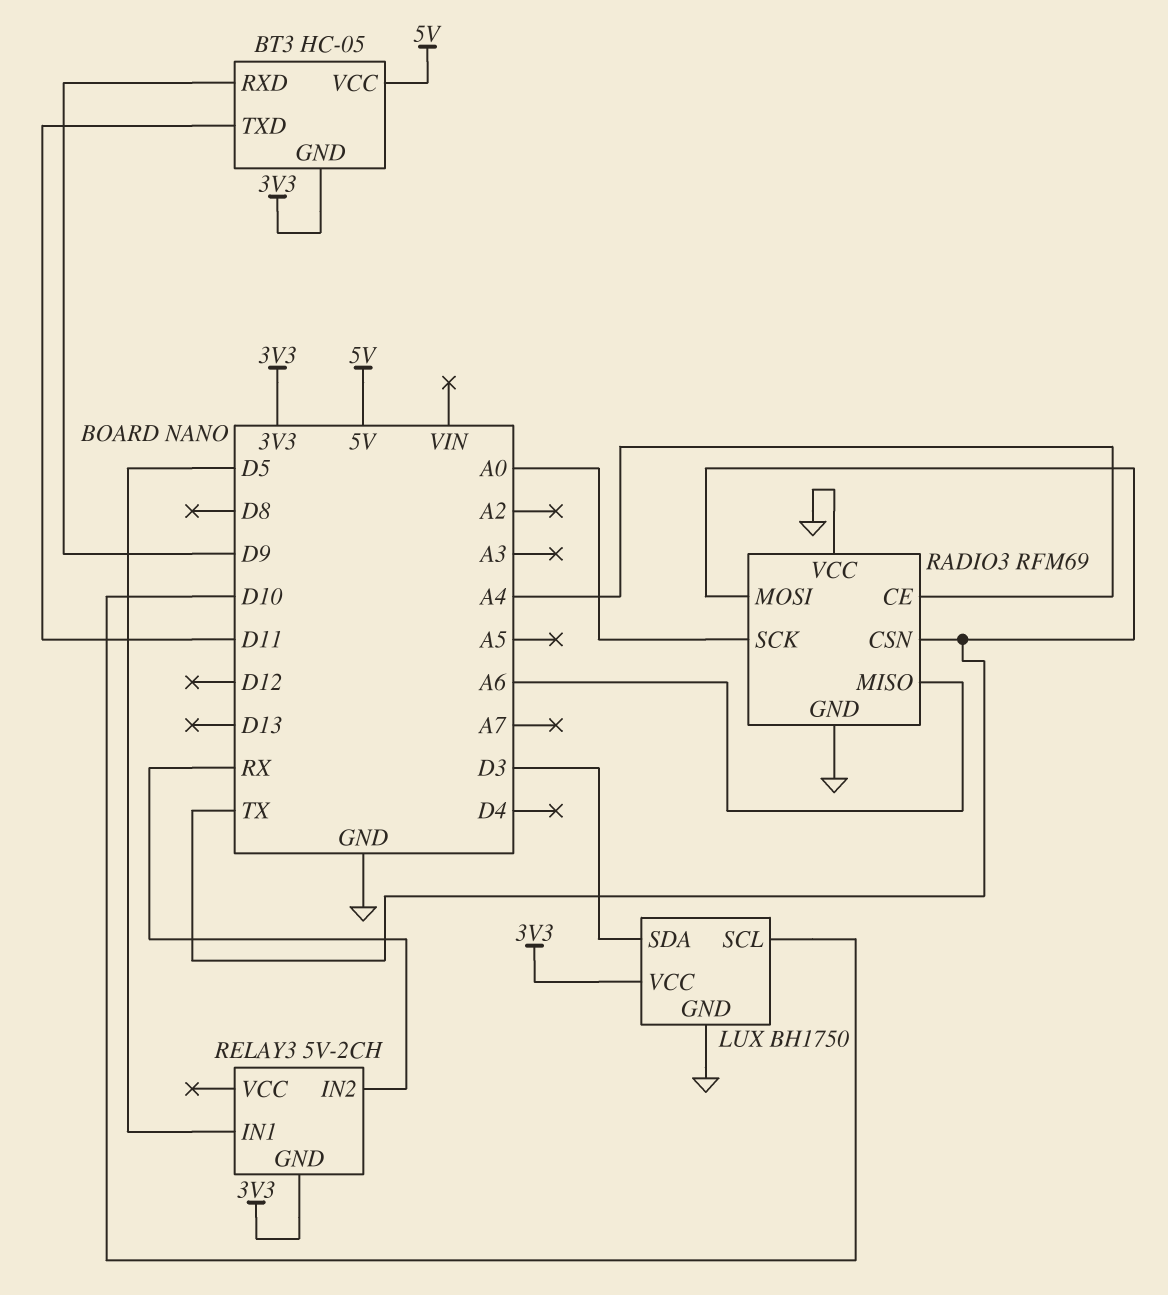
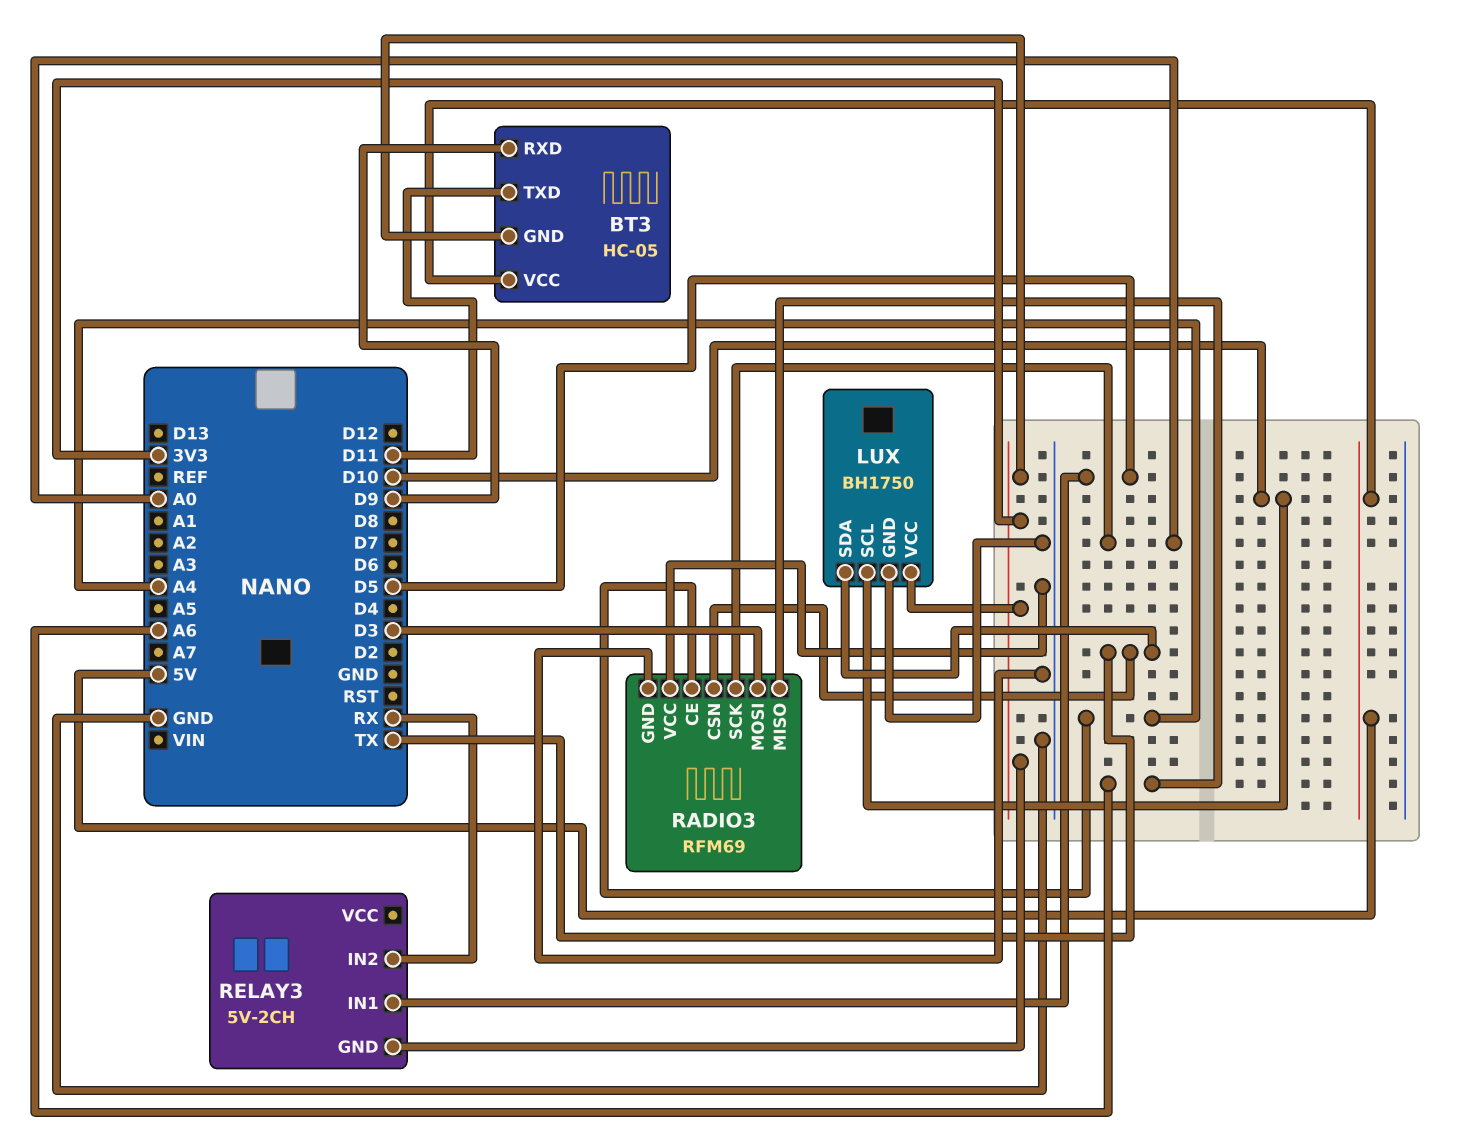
LUX pin SDA: D3 -> TX
RADIO3 pin MOSI: TX -> D3

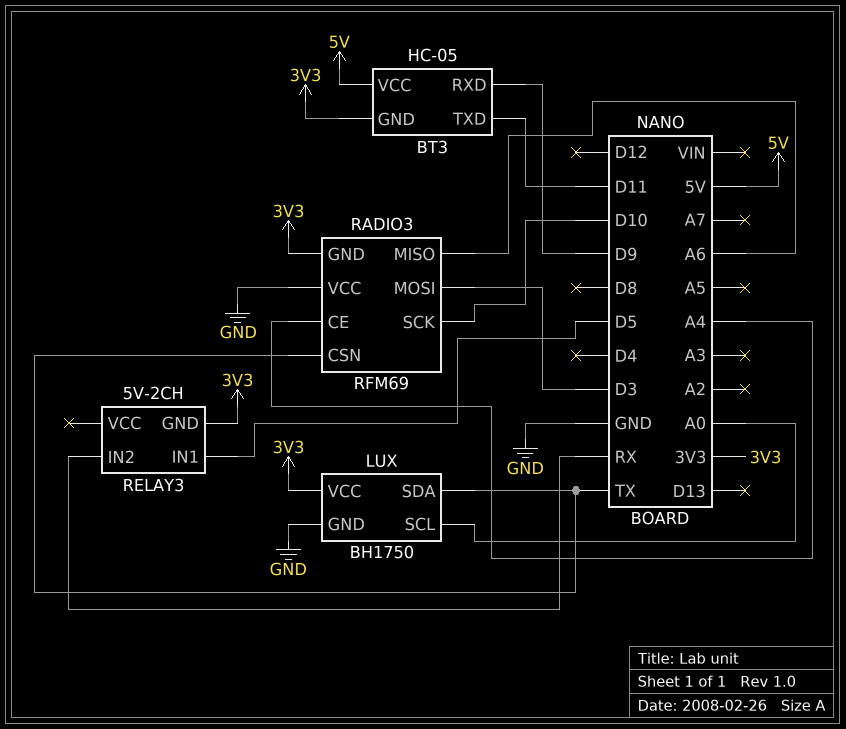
LUX pin SCL: D10 -> A0
RADIO3 pin GND: GND -> 3V3
RADIO3 pin SCK: A0 -> D10

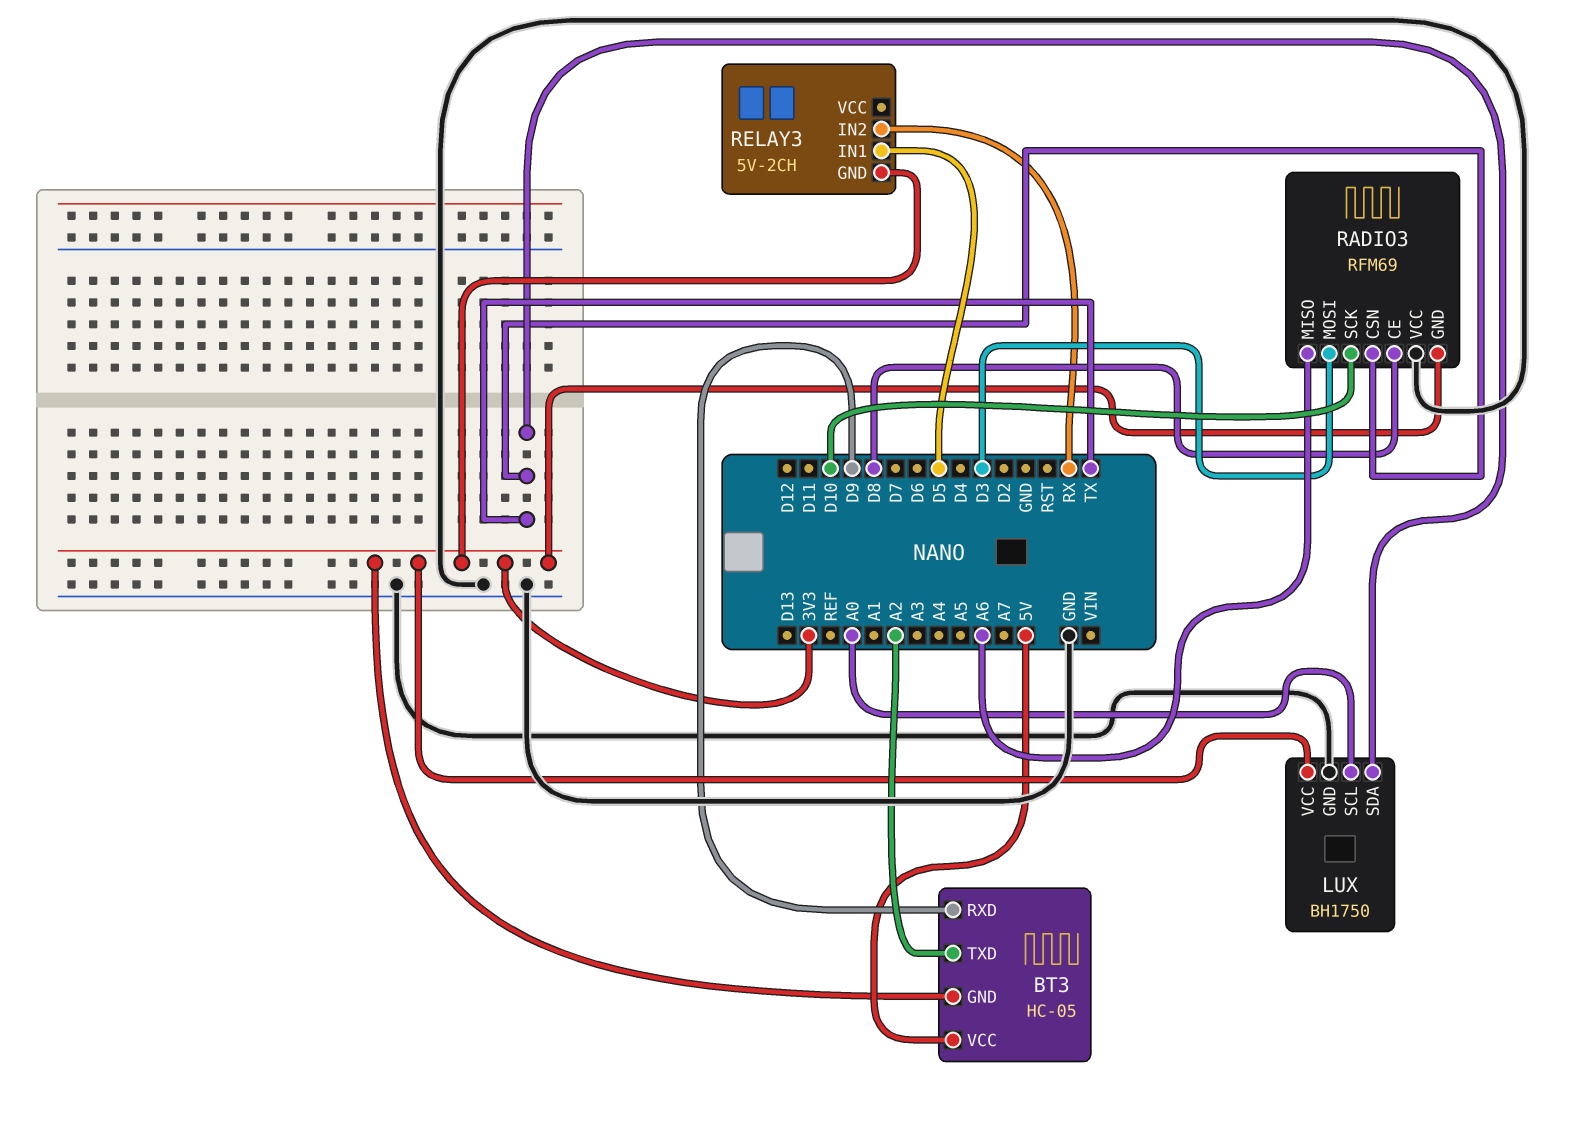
BT3 pin TXD: D11 -> A2
RADIO3 pin CE: A4 -> D8

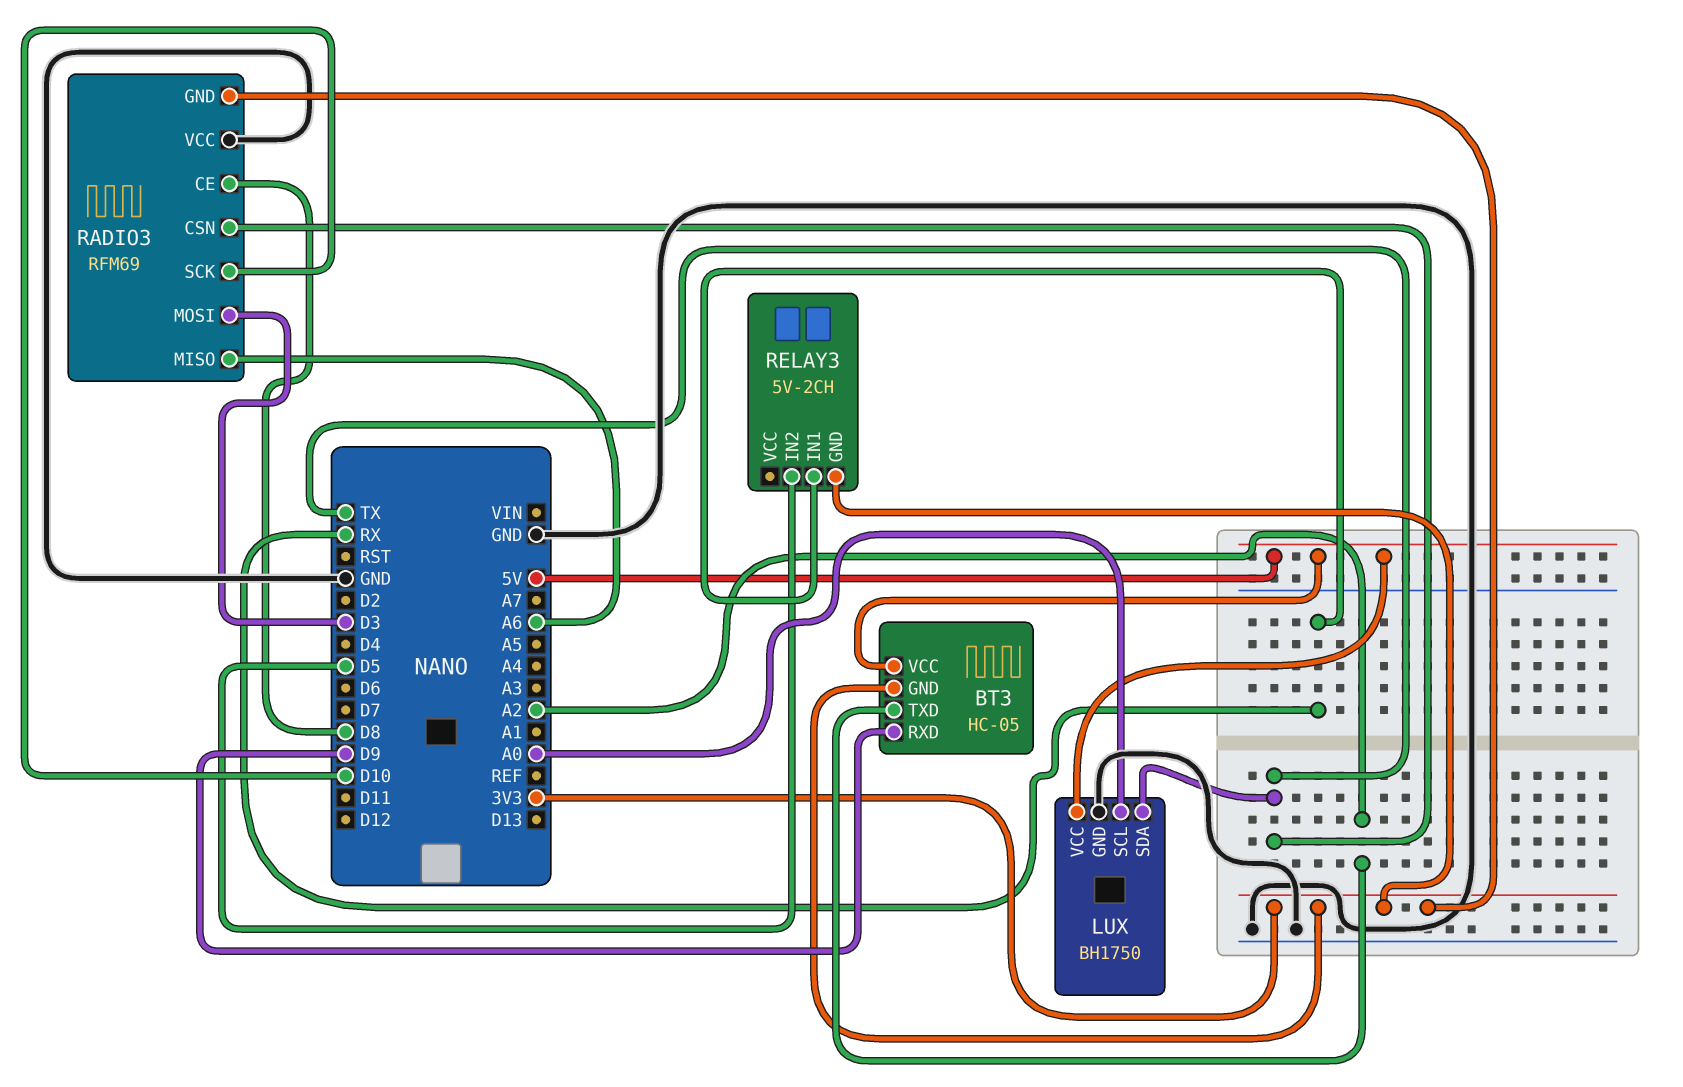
LUX pin VCC: 3V3 -> 5V
RELAY3 pin IN1: D5 -> RX
RELAY3 pin IN2: RX -> D5

